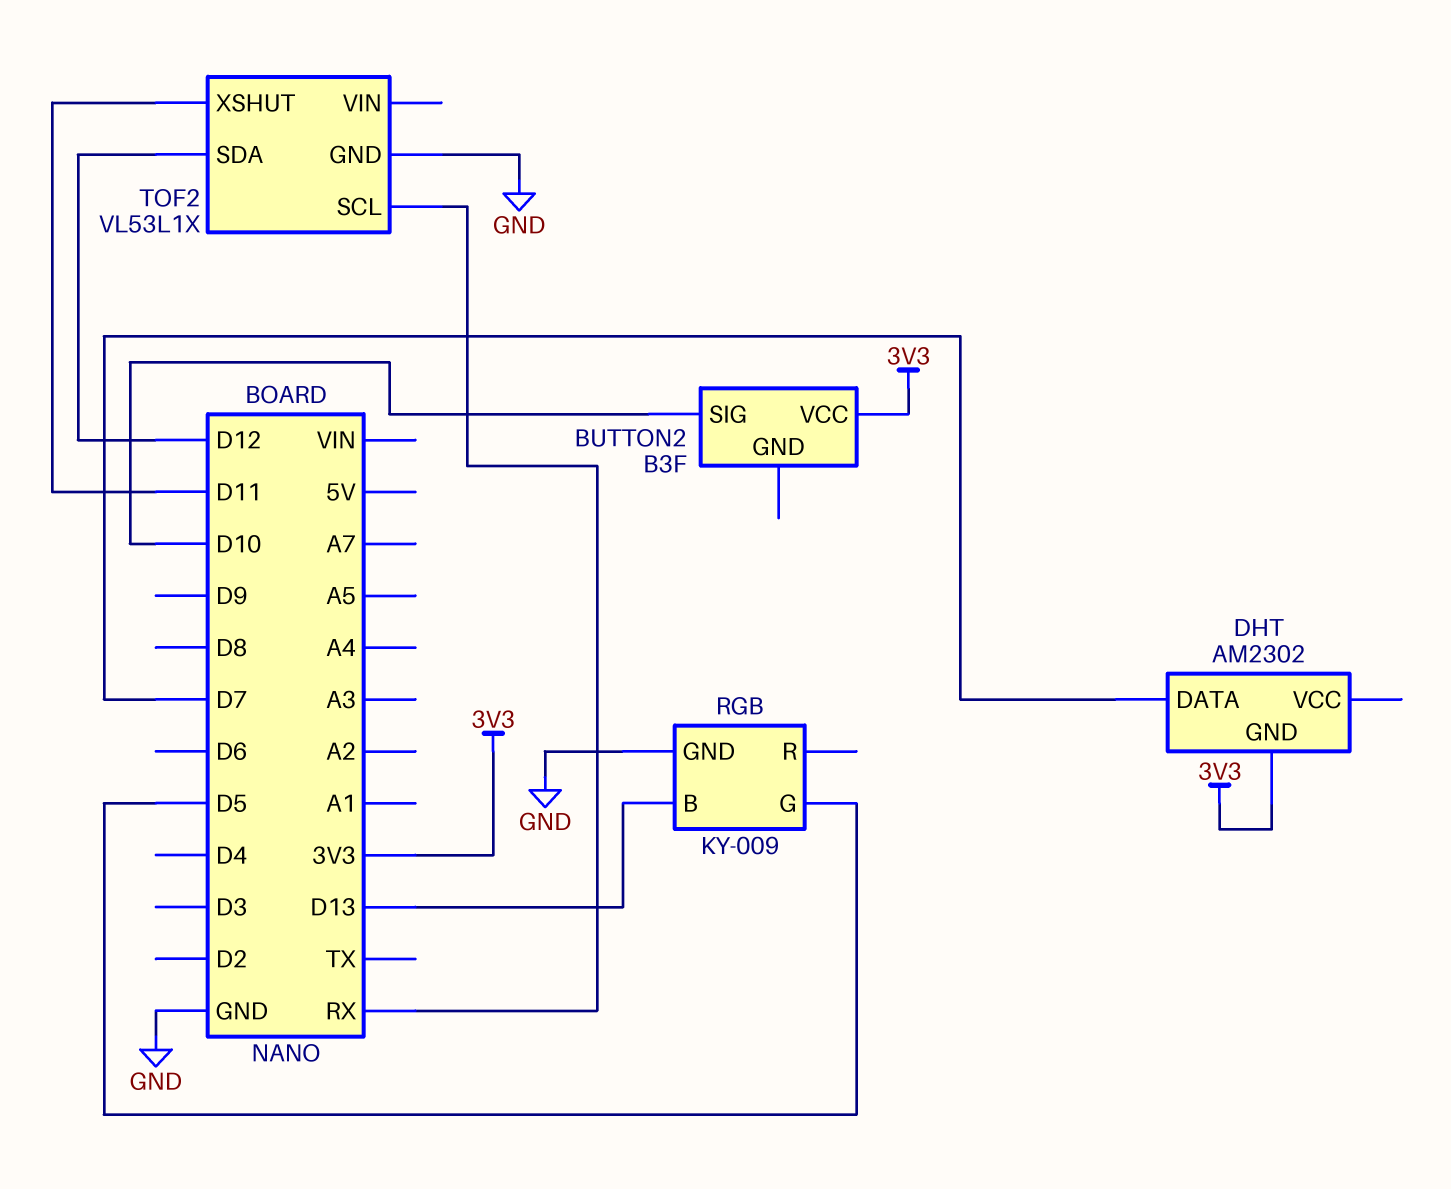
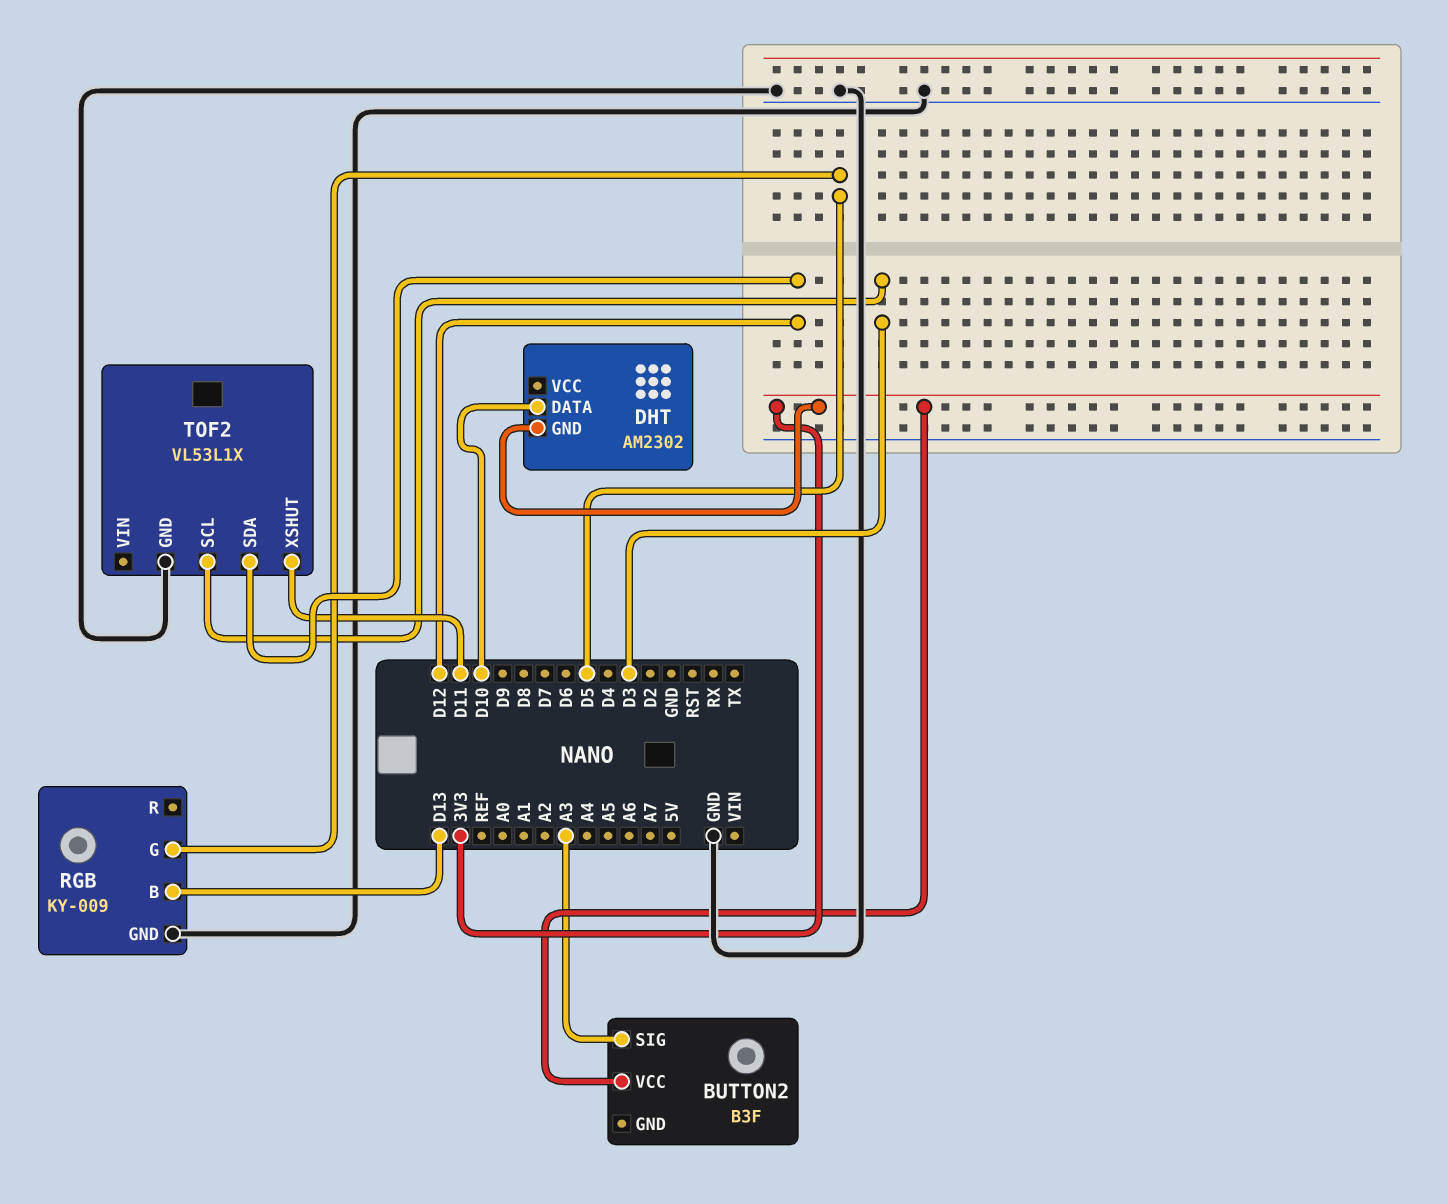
BUTTON2 pin SIG: D10 -> A3
DHT pin DATA: D7 -> D10
TOF2 pin SCL: RX -> D3

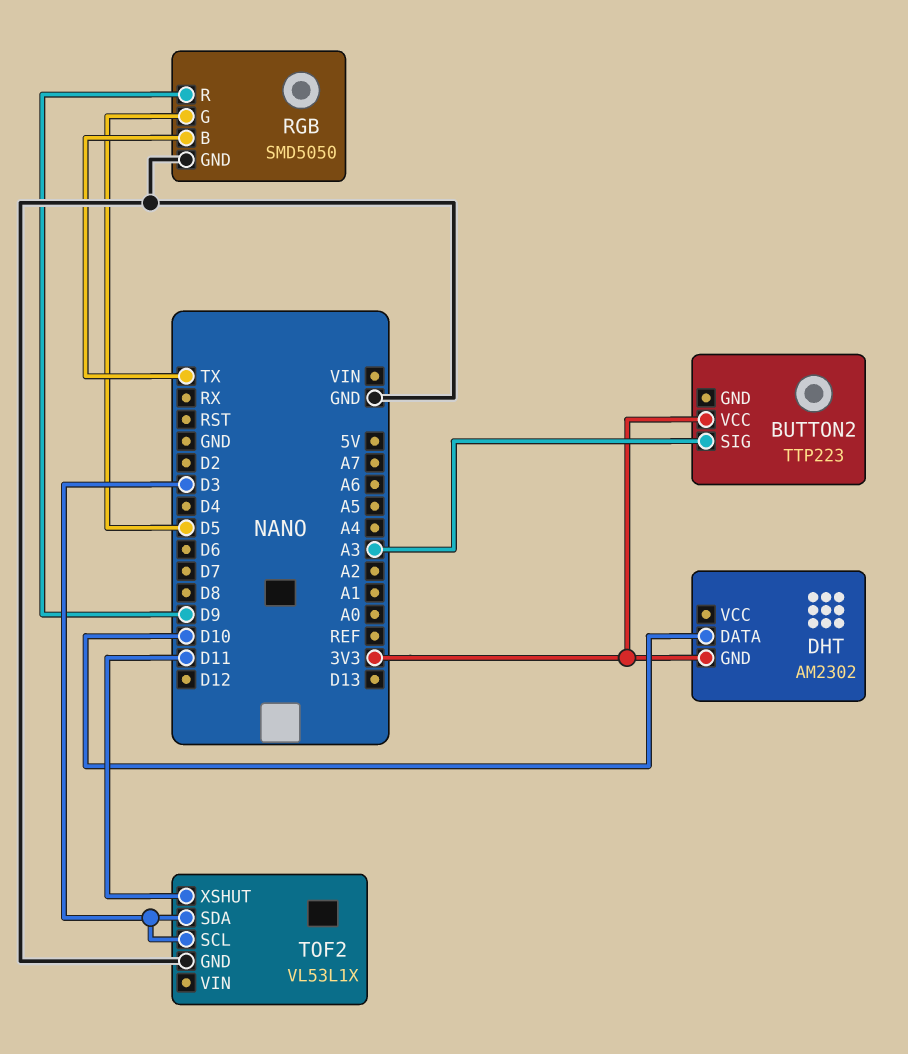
BUTTON2: B3F -> TTP223
RGB: KY-009 -> SMD5050
RGB pin B: D13 -> TX
RGB pin R: none -> D9
TOF2 pin SDA: D12 -> D3

